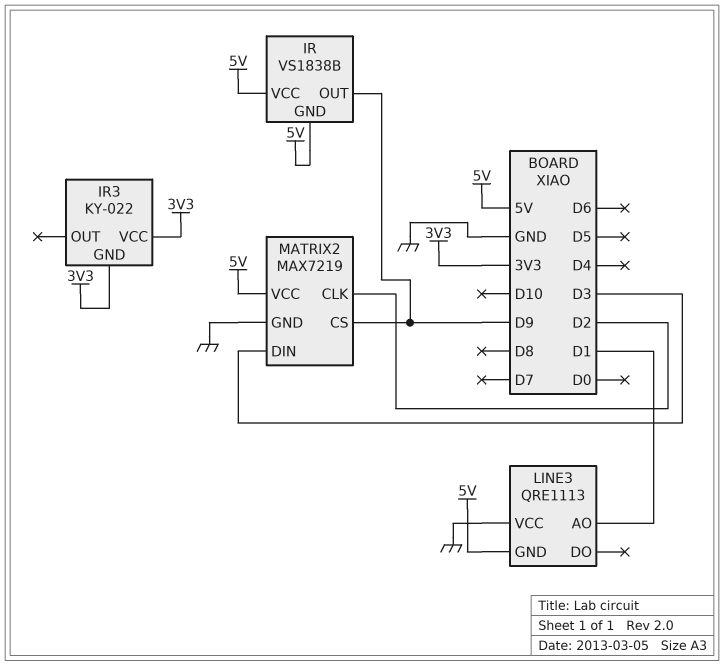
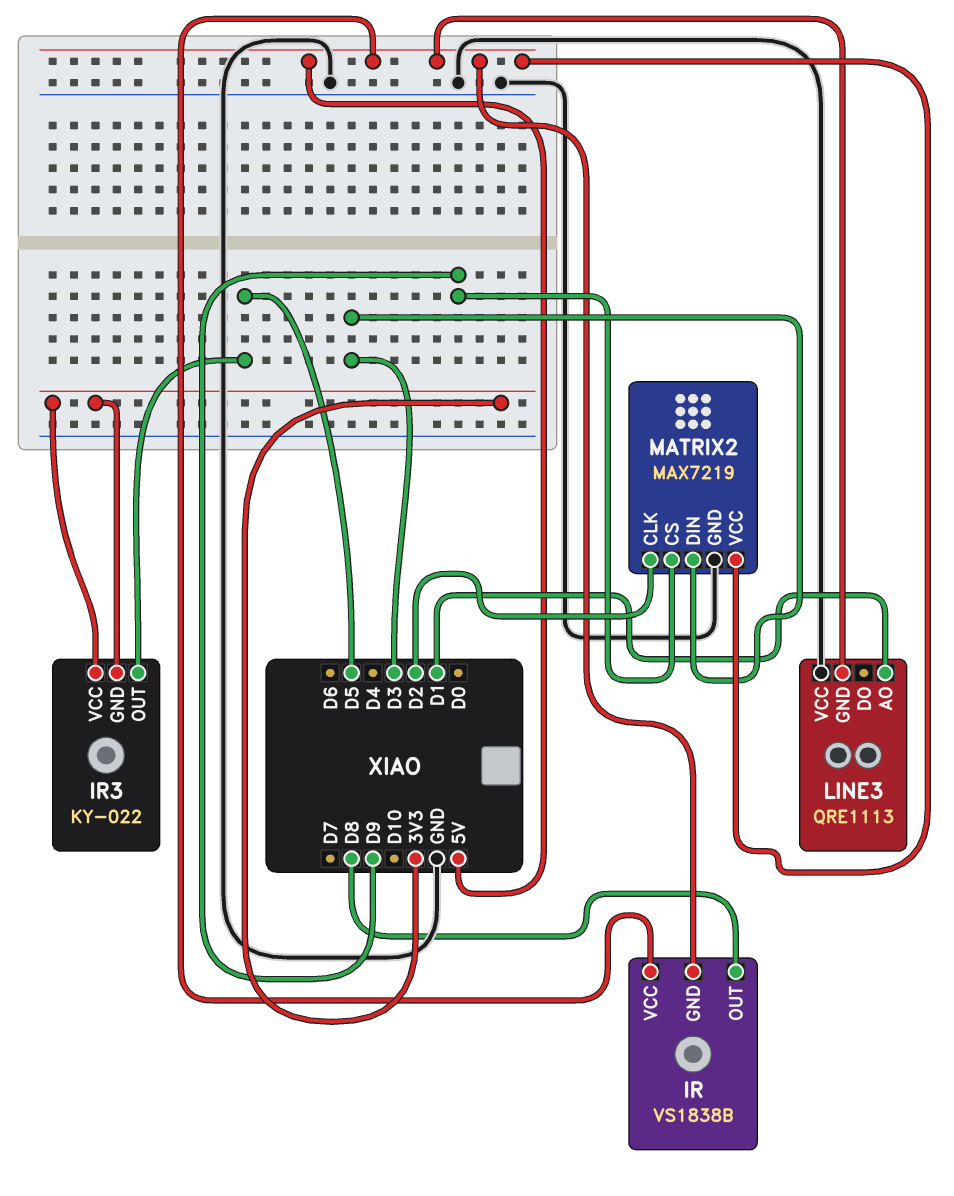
IR pin OUT: D9 -> D8
IR3 pin OUT: none -> D5

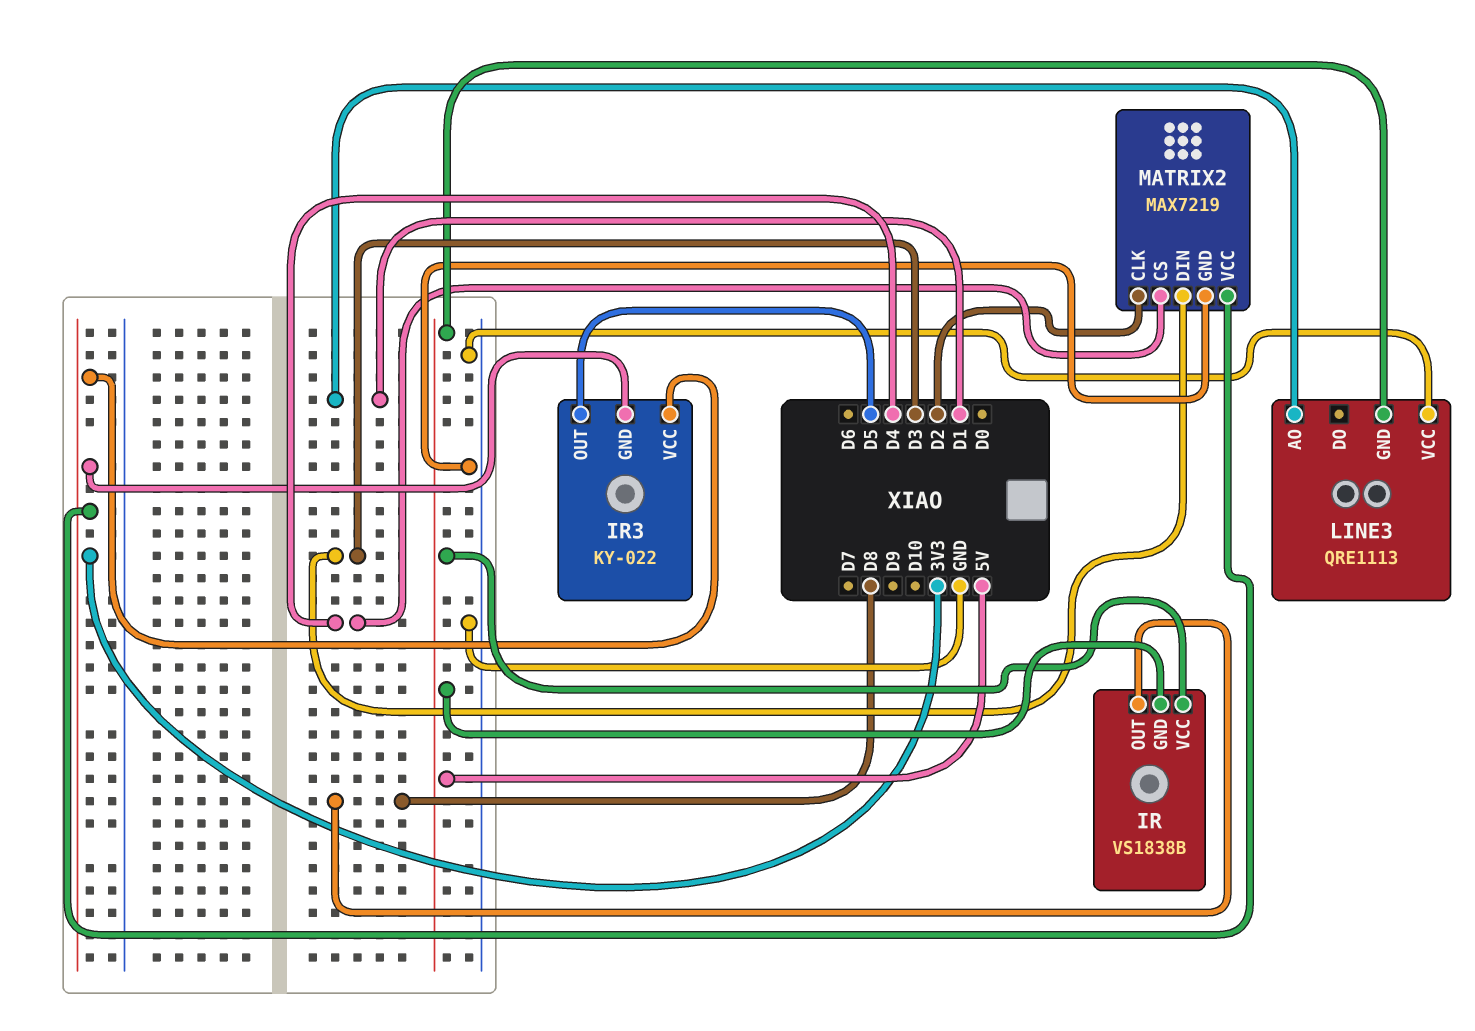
MATRIX2 pin CS: D9 -> D4
MATRIX2 pin VCC: 5V -> 3V3

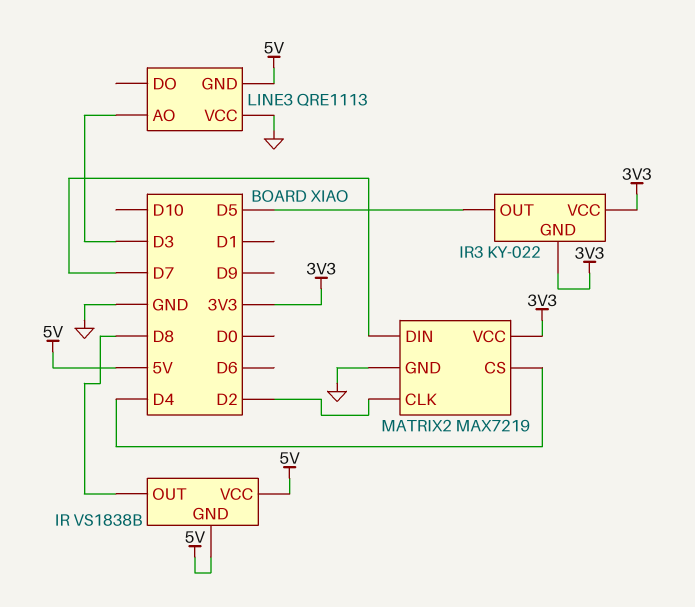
LINE3 pin AO: D1 -> D3
MATRIX2 pin DIN: D3 -> D7

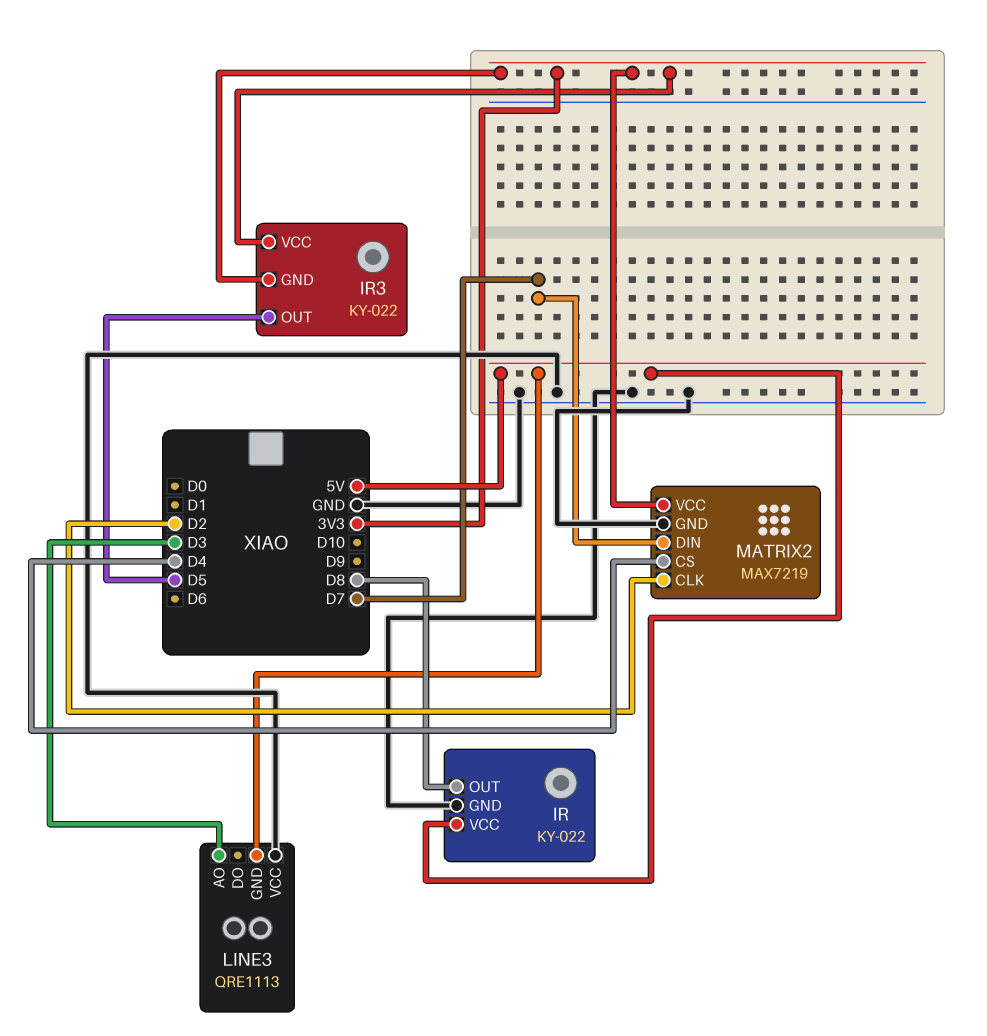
IR: VS1838B -> KY-022
IR pin GND: 5V -> GND

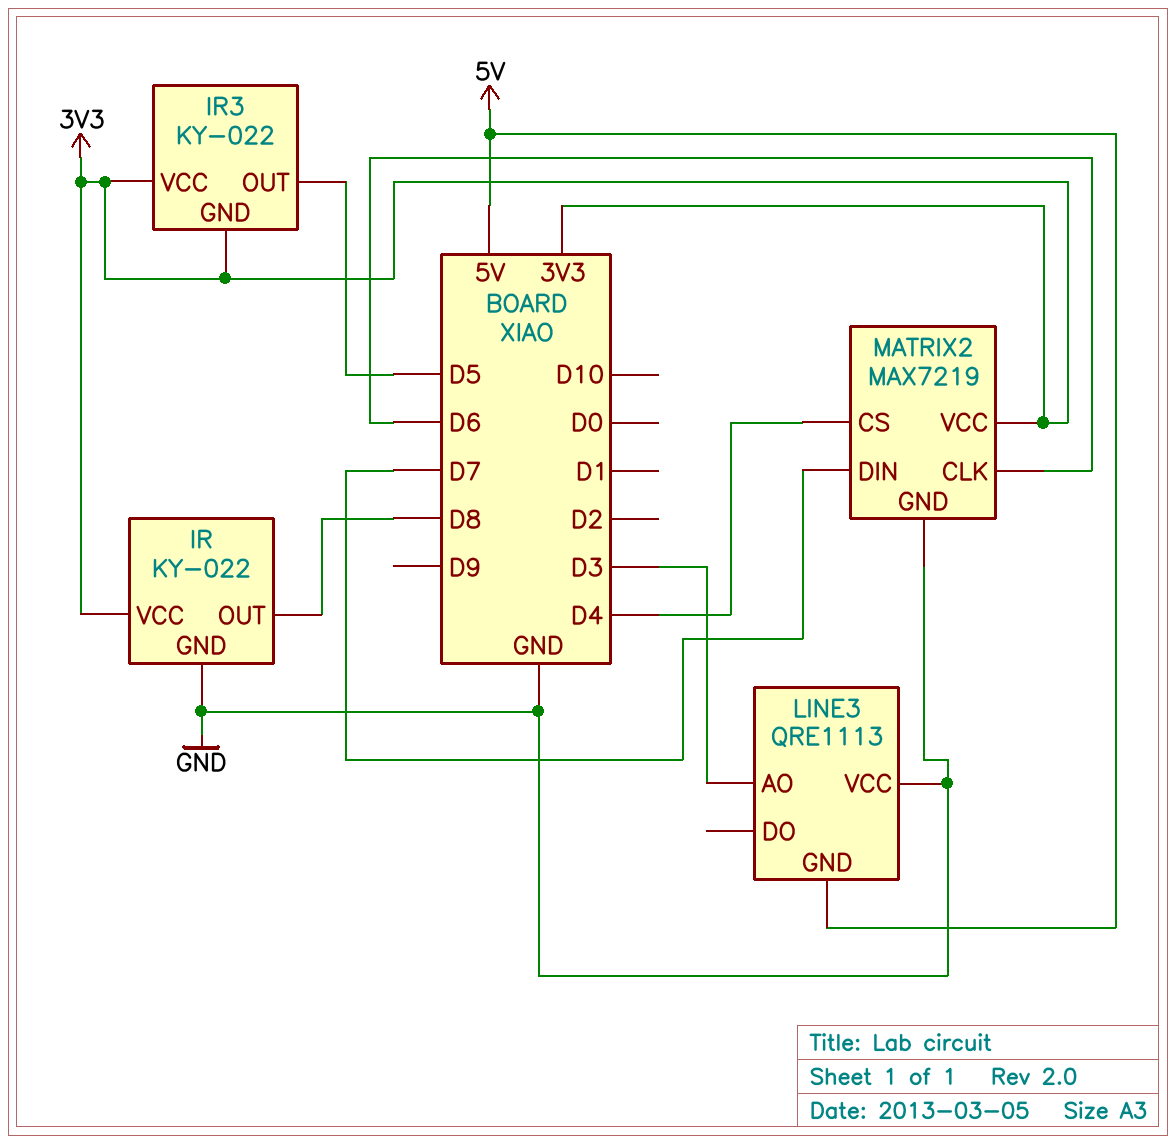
IR pin VCC: 5V -> 3V3
MATRIX2 pin CLK: D2 -> D6

